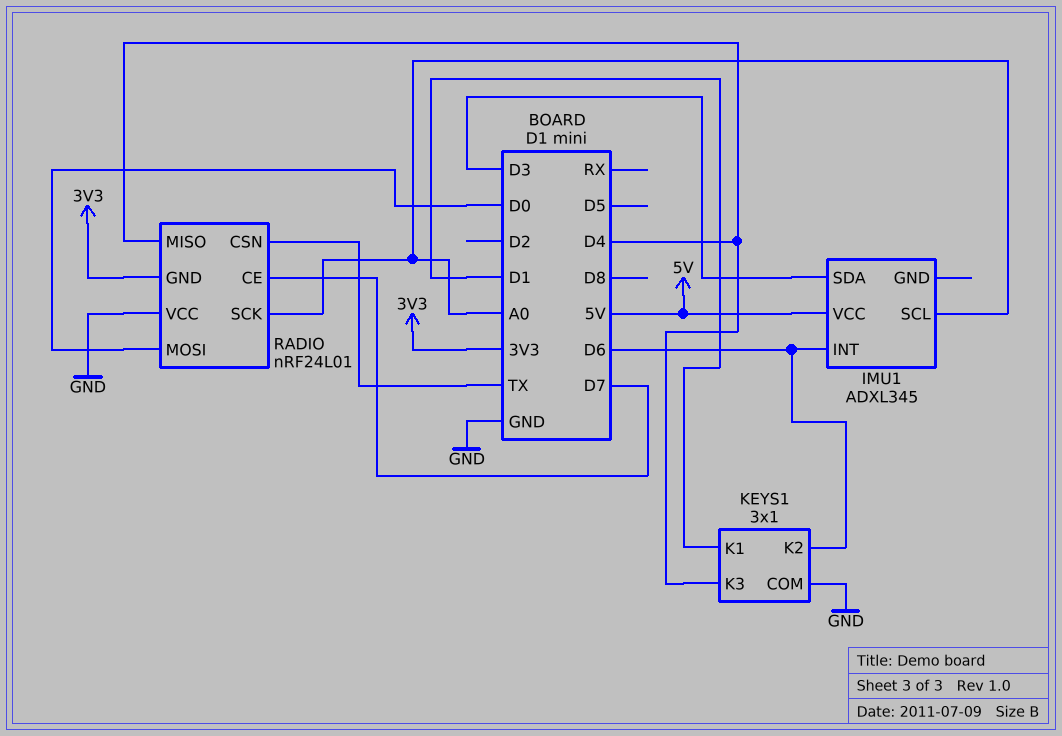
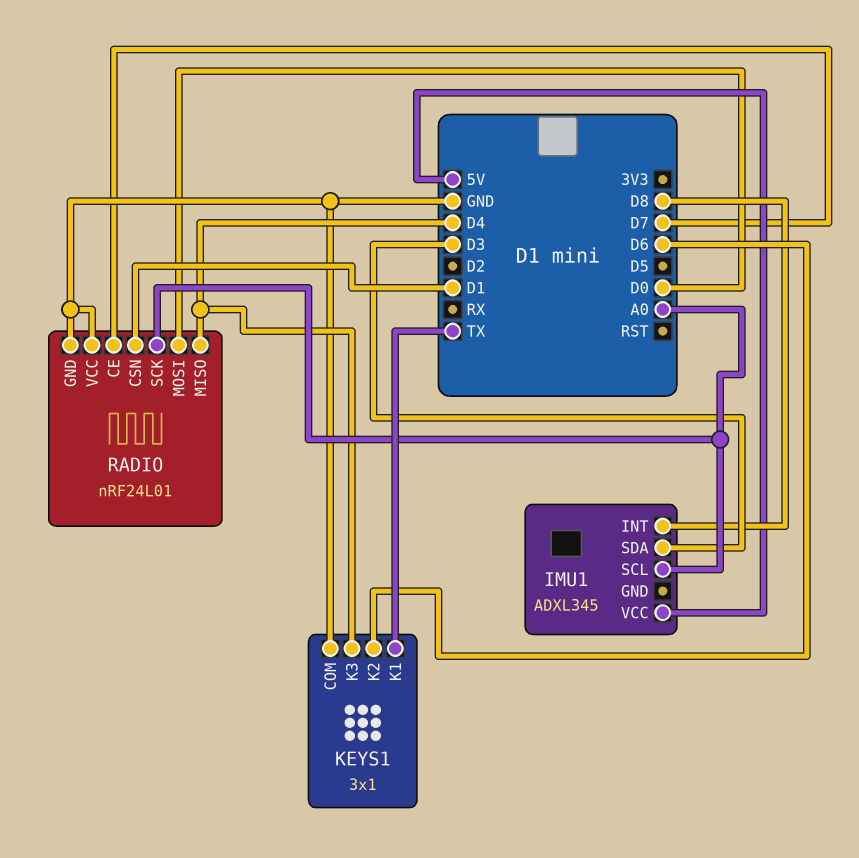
IMU1 pin INT: D6 -> D8
KEYS1 pin K1: D1 -> TX
RADIO pin CSN: TX -> D1
RADIO pin GND: 3V3 -> GND

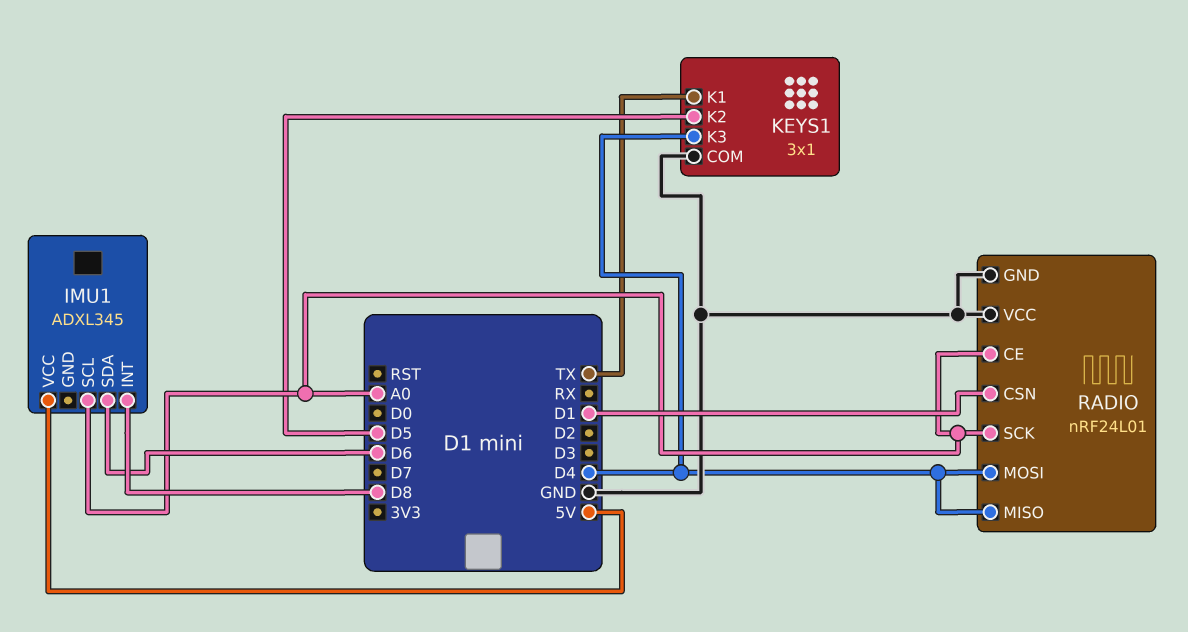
IMU1 pin SDA: D3 -> D6
KEYS1 pin K2: D6 -> D5
RADIO pin CE: D7 -> A0
RADIO pin MOSI: D0 -> D4

